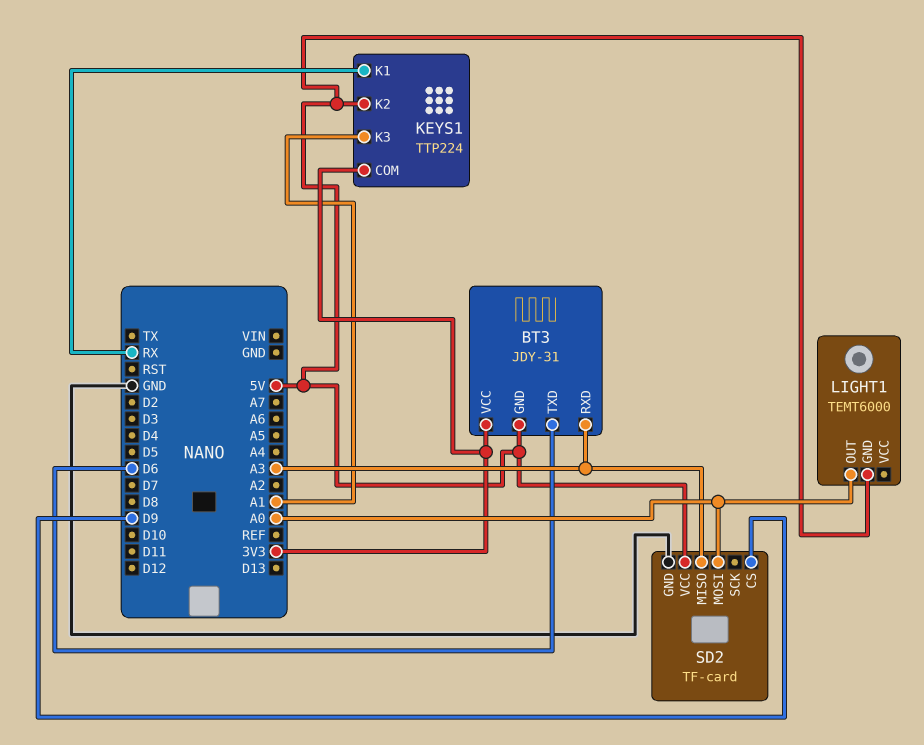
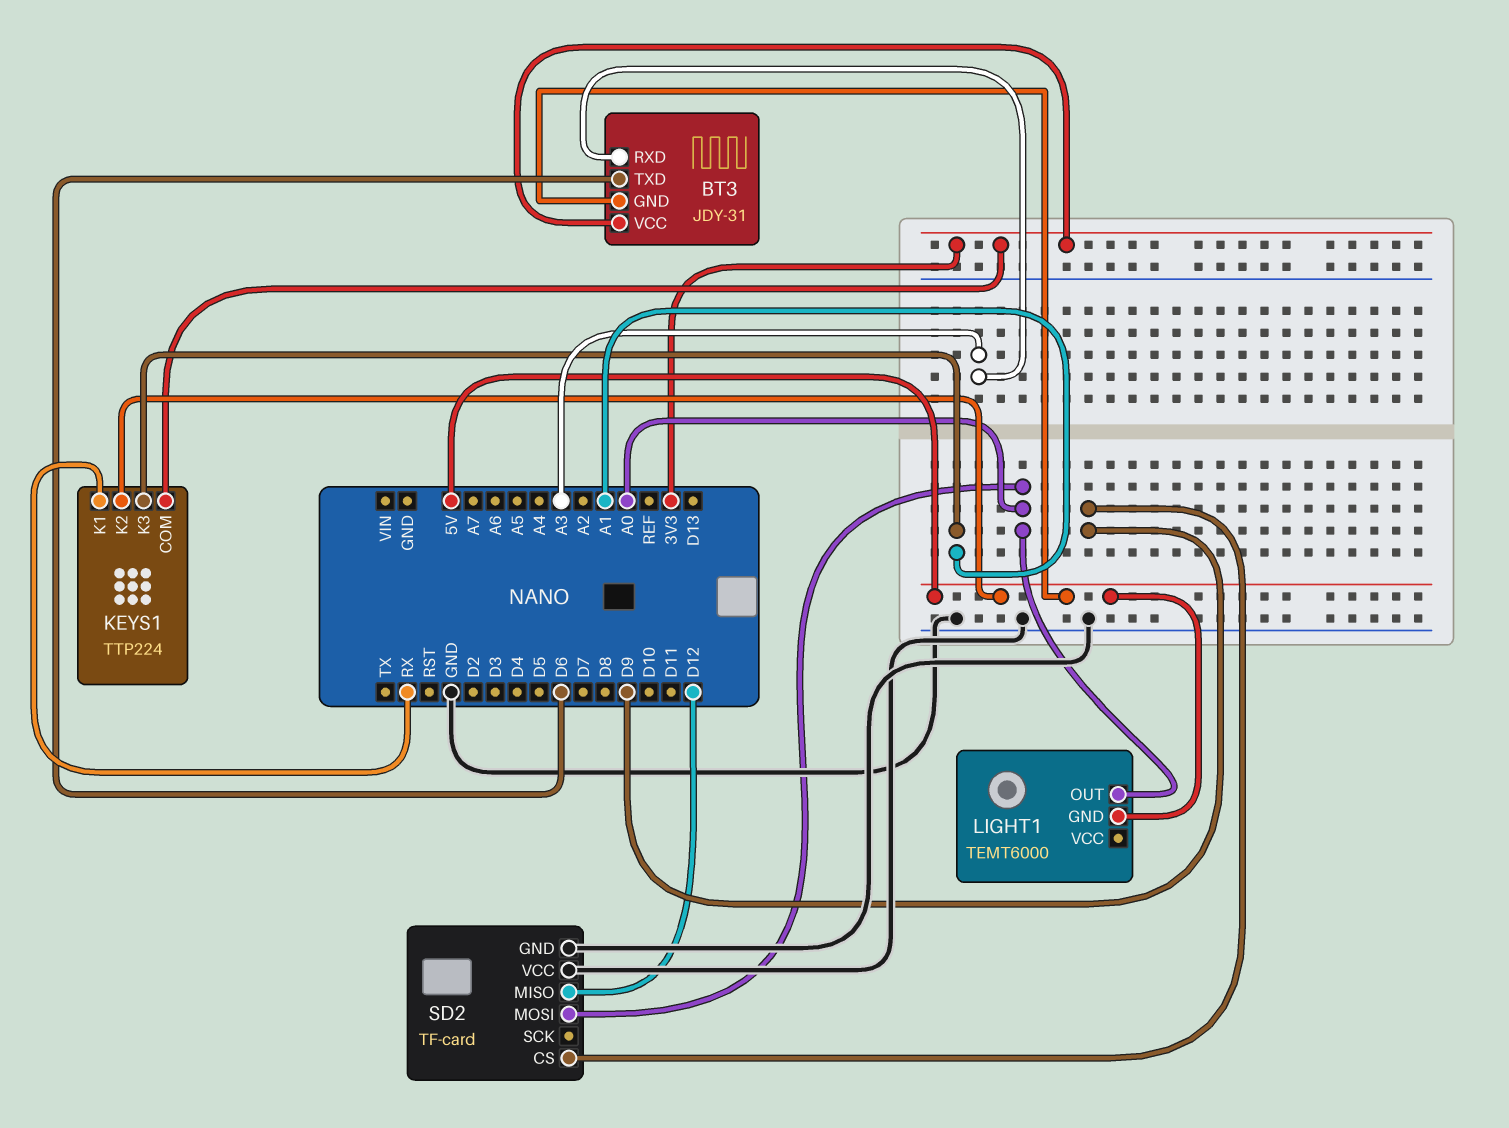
SD2 pin MISO: A3 -> D12
SD2 pin VCC: 5V -> GND

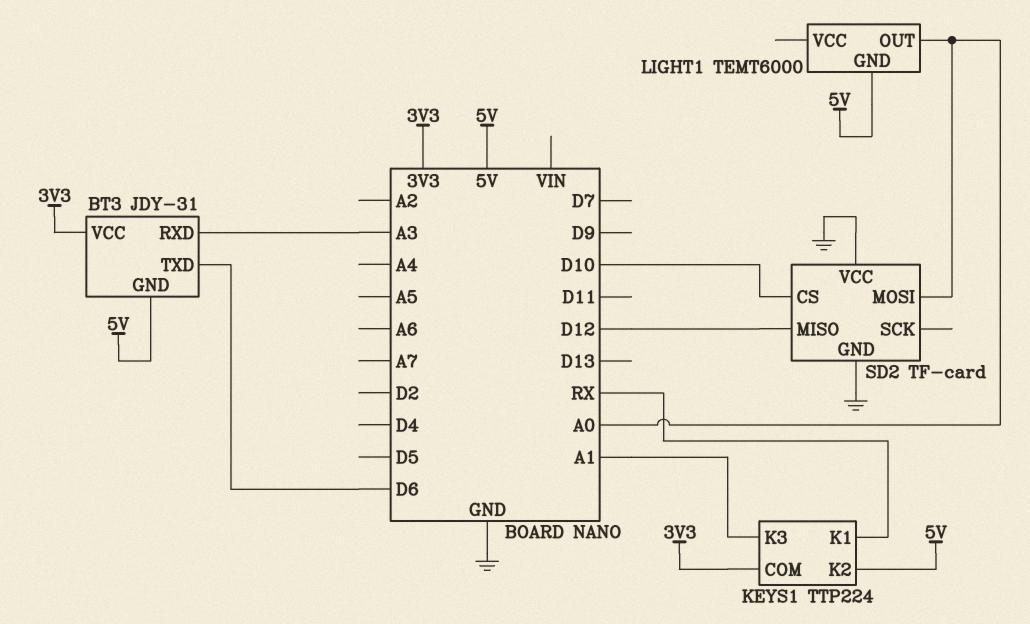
SD2 pin CS: D9 -> D10

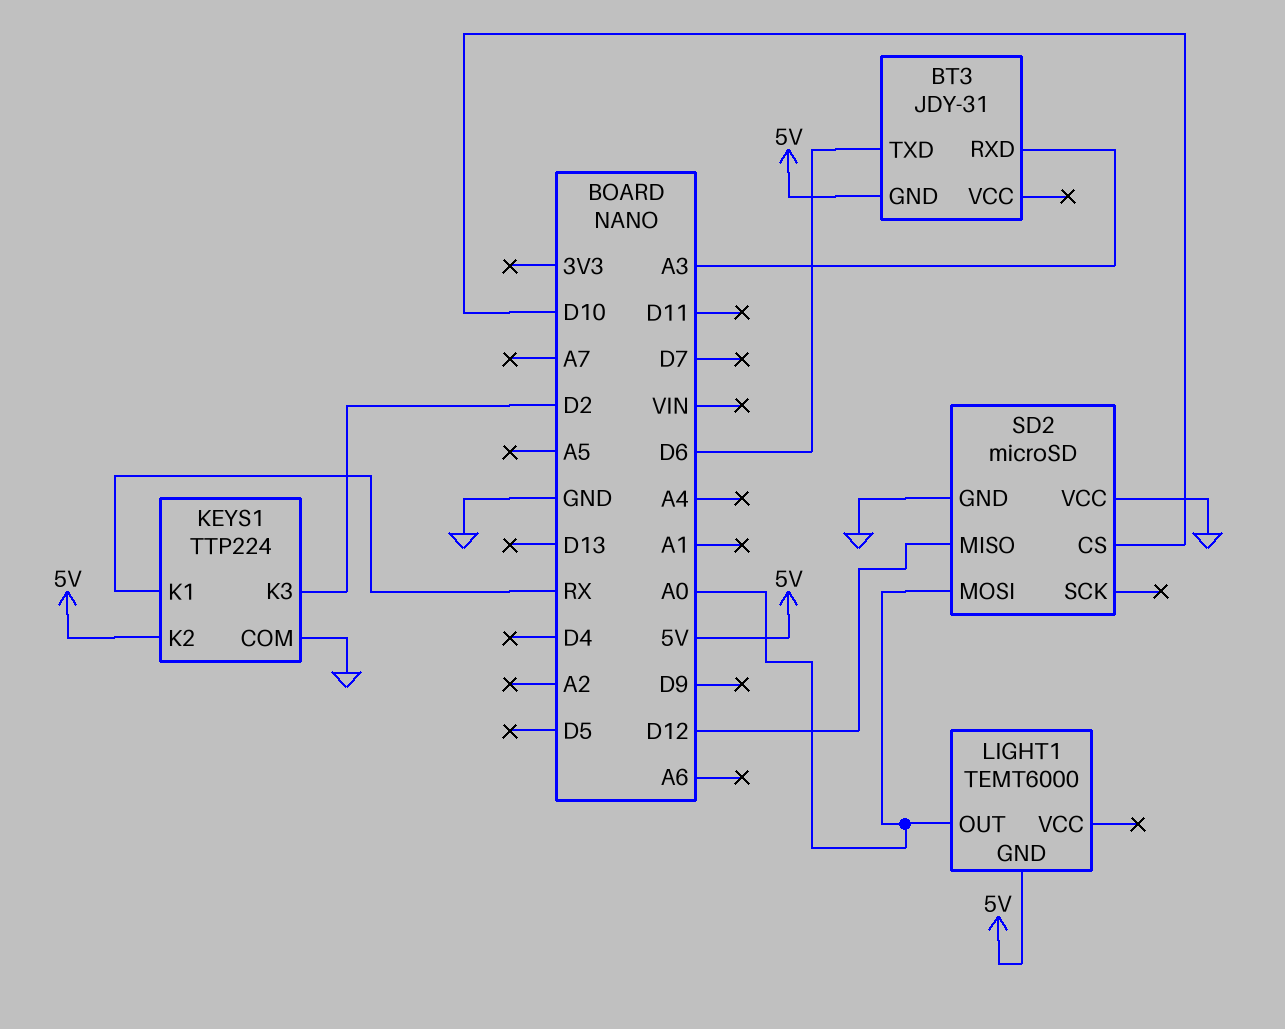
BT3 pin VCC: 3V3 -> none
KEYS1 pin COM: 3V3 -> GND
KEYS1 pin K3: A1 -> D2
SD2: TF-card -> microSD

